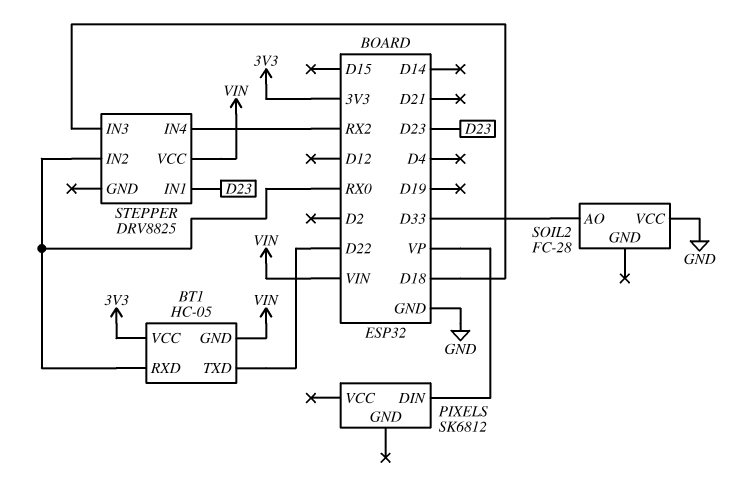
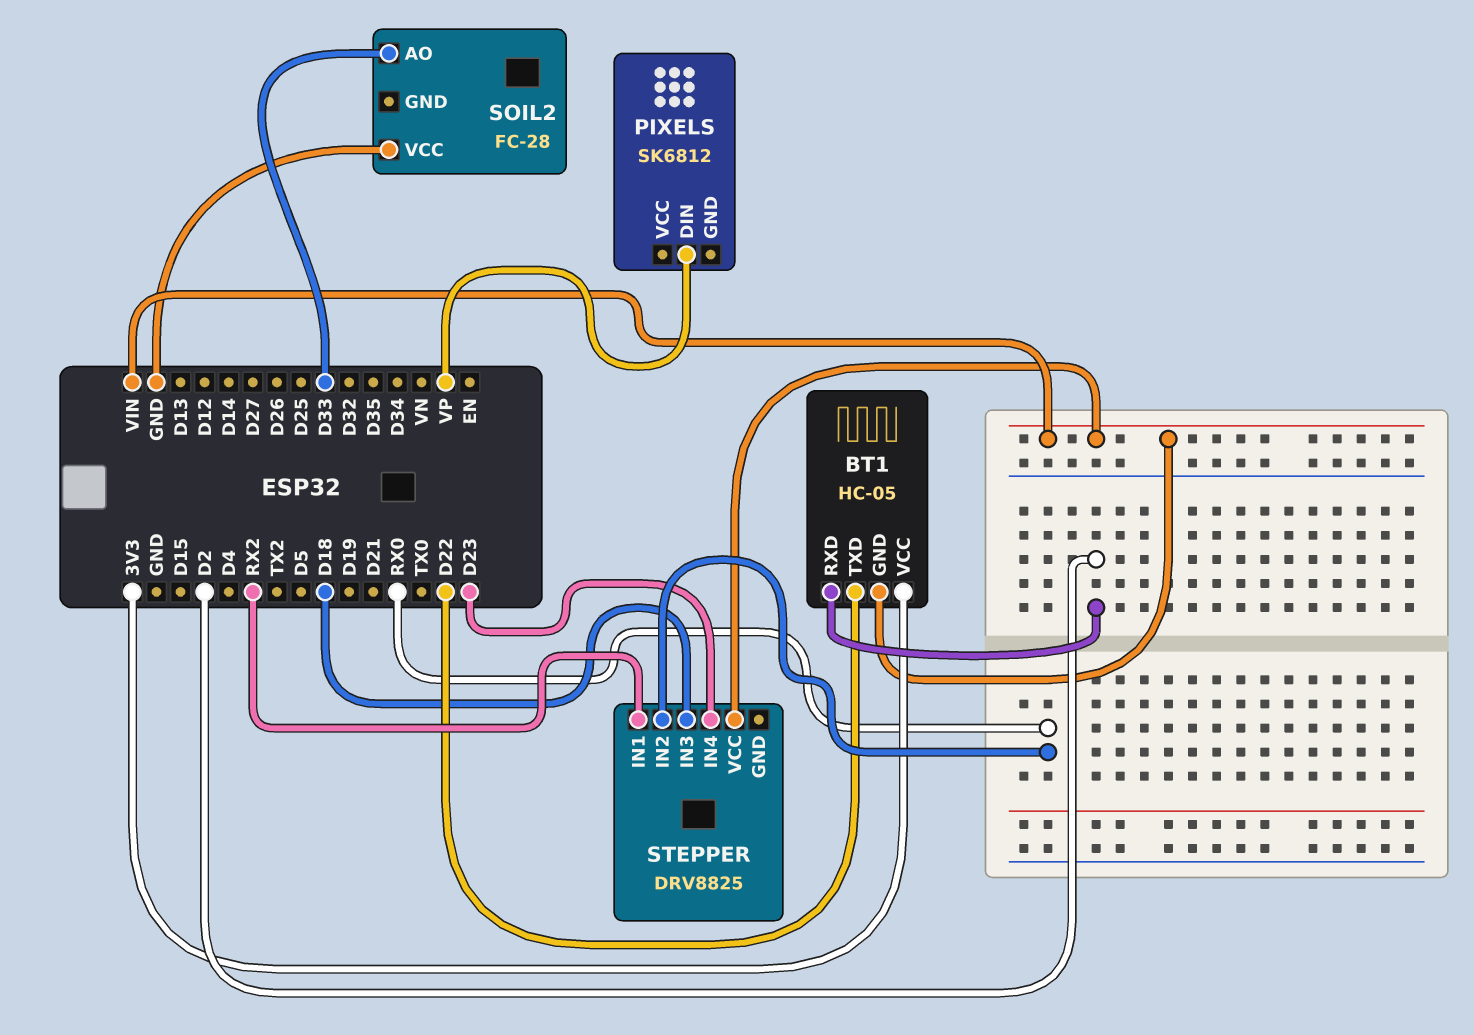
BT1 pin RXD: RX0 -> D2
STEPPER pin IN1: D23 -> RX2
STEPPER pin IN4: RX2 -> D23

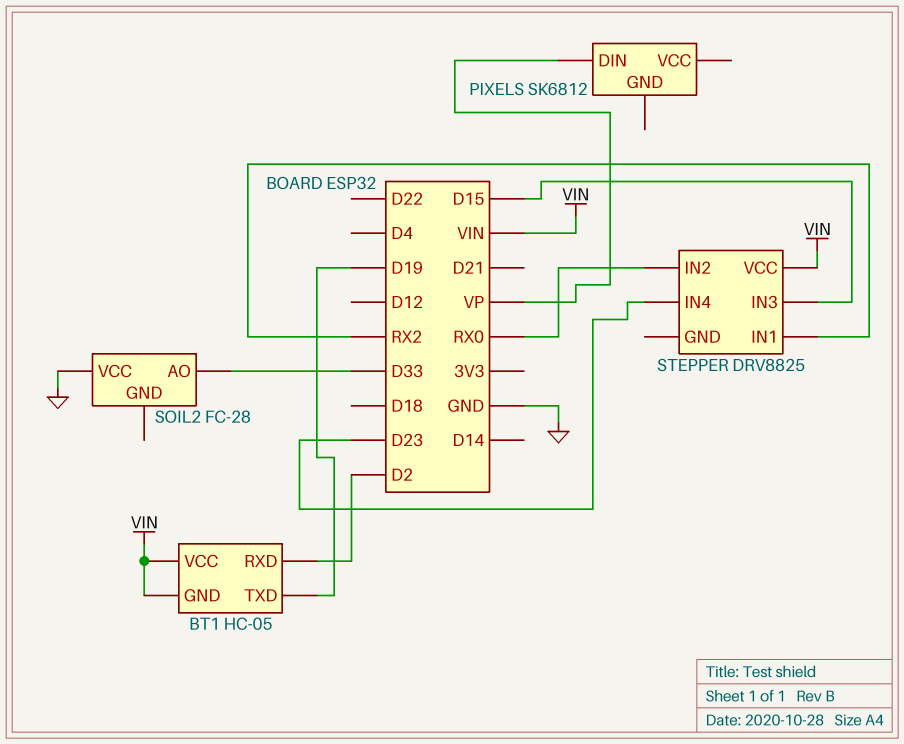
BT1 pin TXD: D22 -> D19
BT1 pin VCC: 3V3 -> VIN
STEPPER pin IN3: D18 -> D15

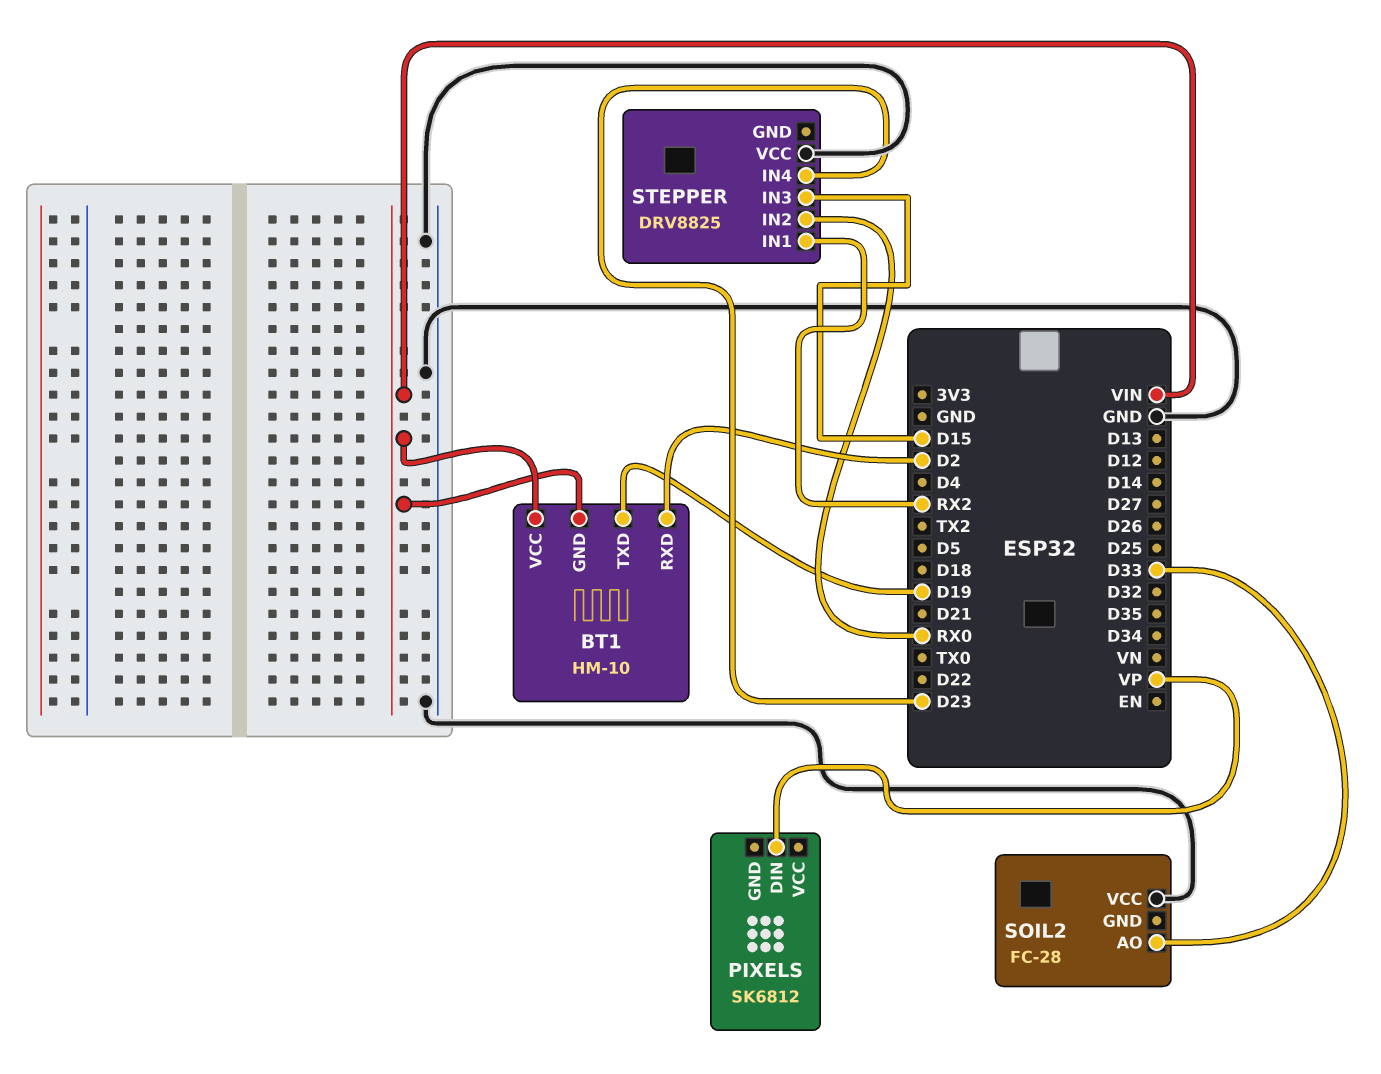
BT1: HC-05 -> HM-10
STEPPER pin VCC: VIN -> GND

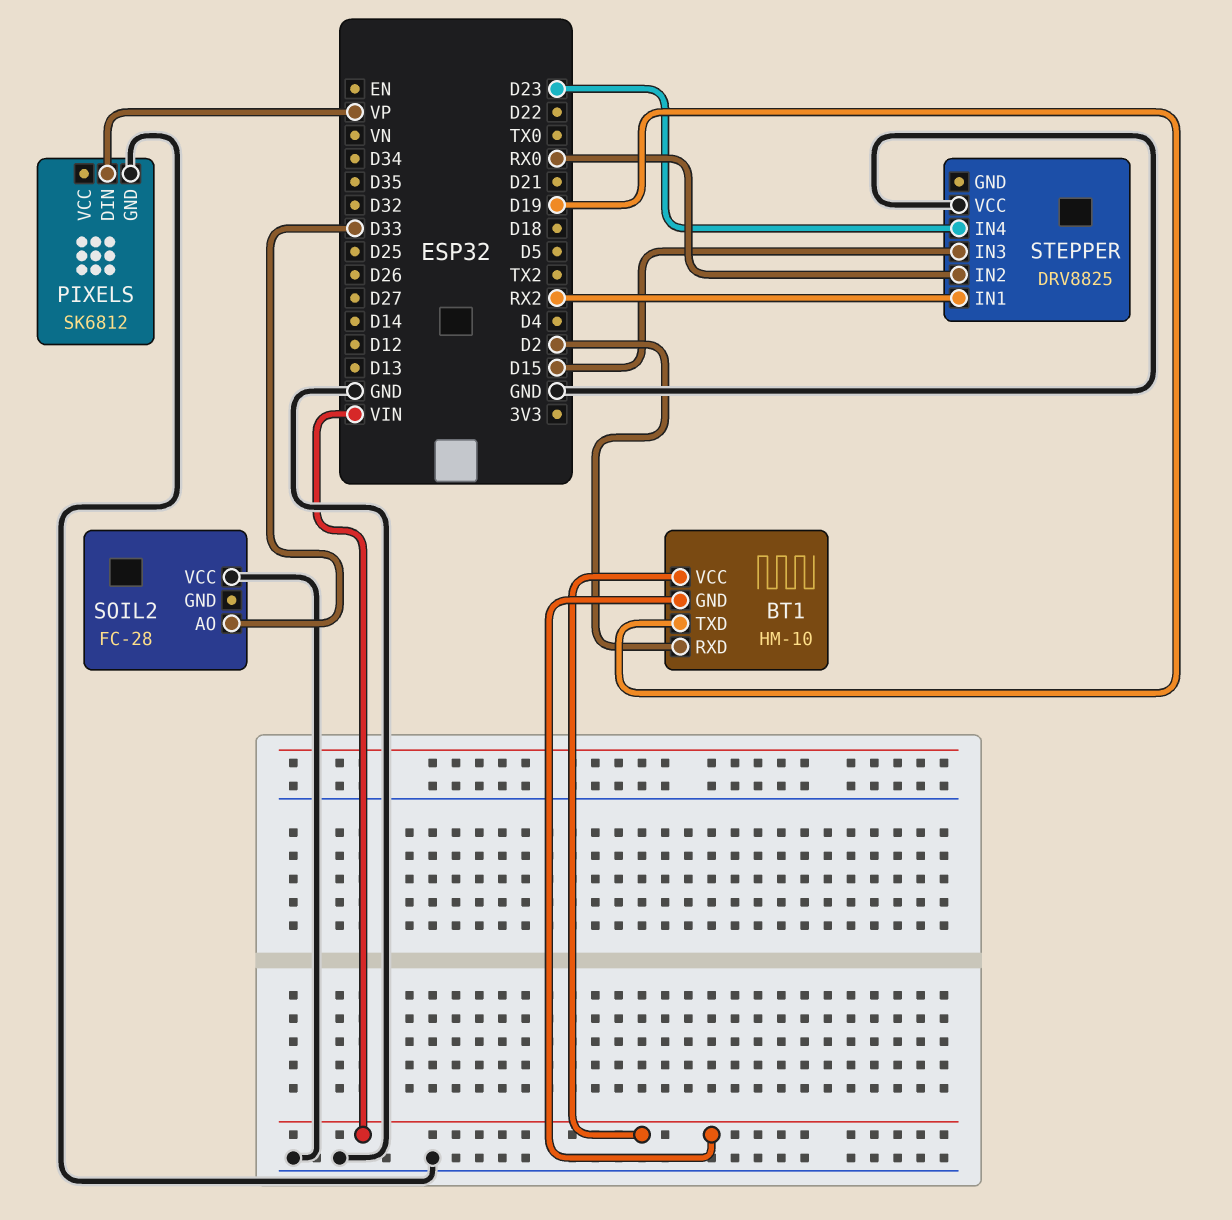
PIXELS pin GND: none -> GND

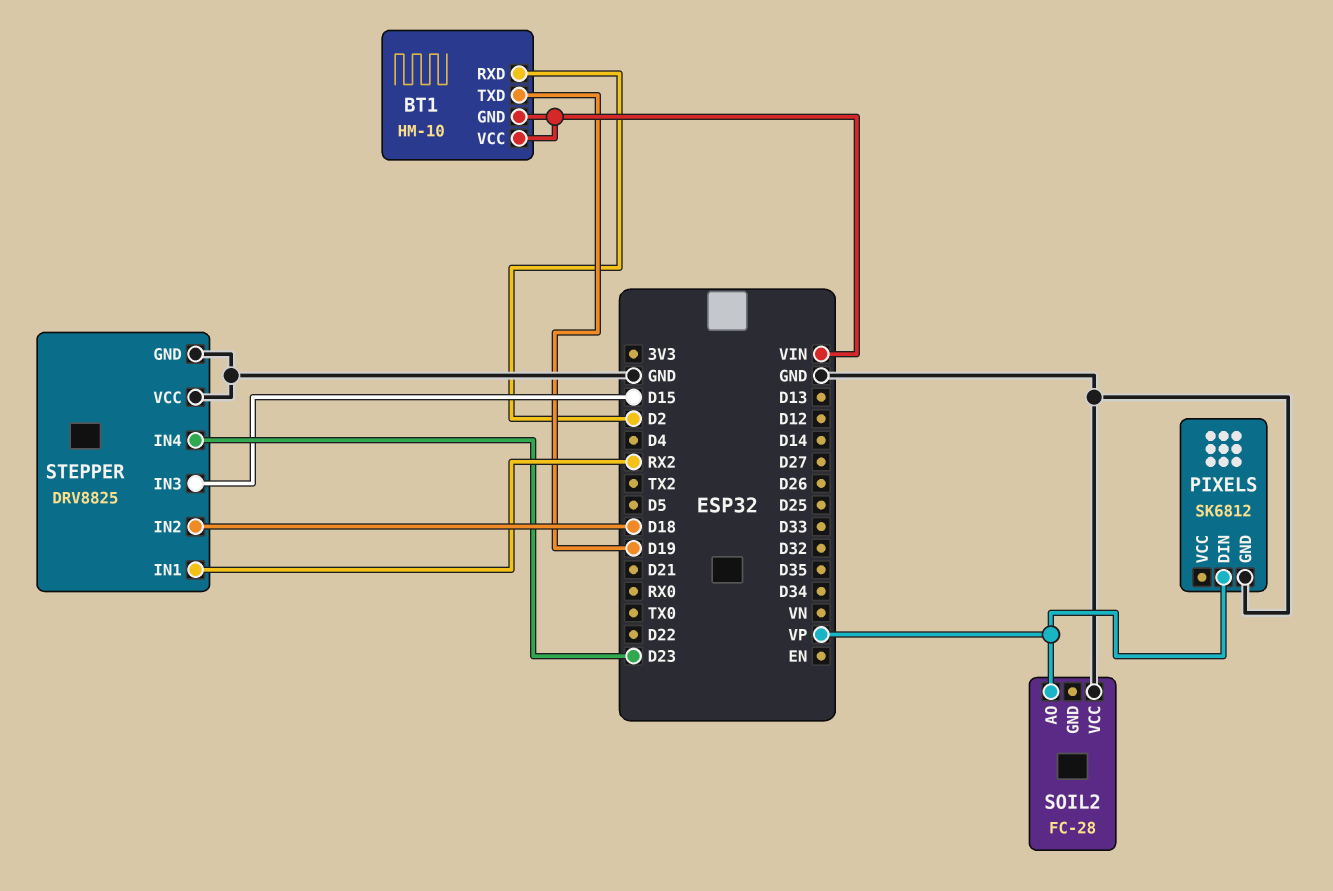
SOIL2 pin AO: D33 -> VP
STEPPER pin GND: none -> GND
STEPPER pin IN2: RX0 -> D18

